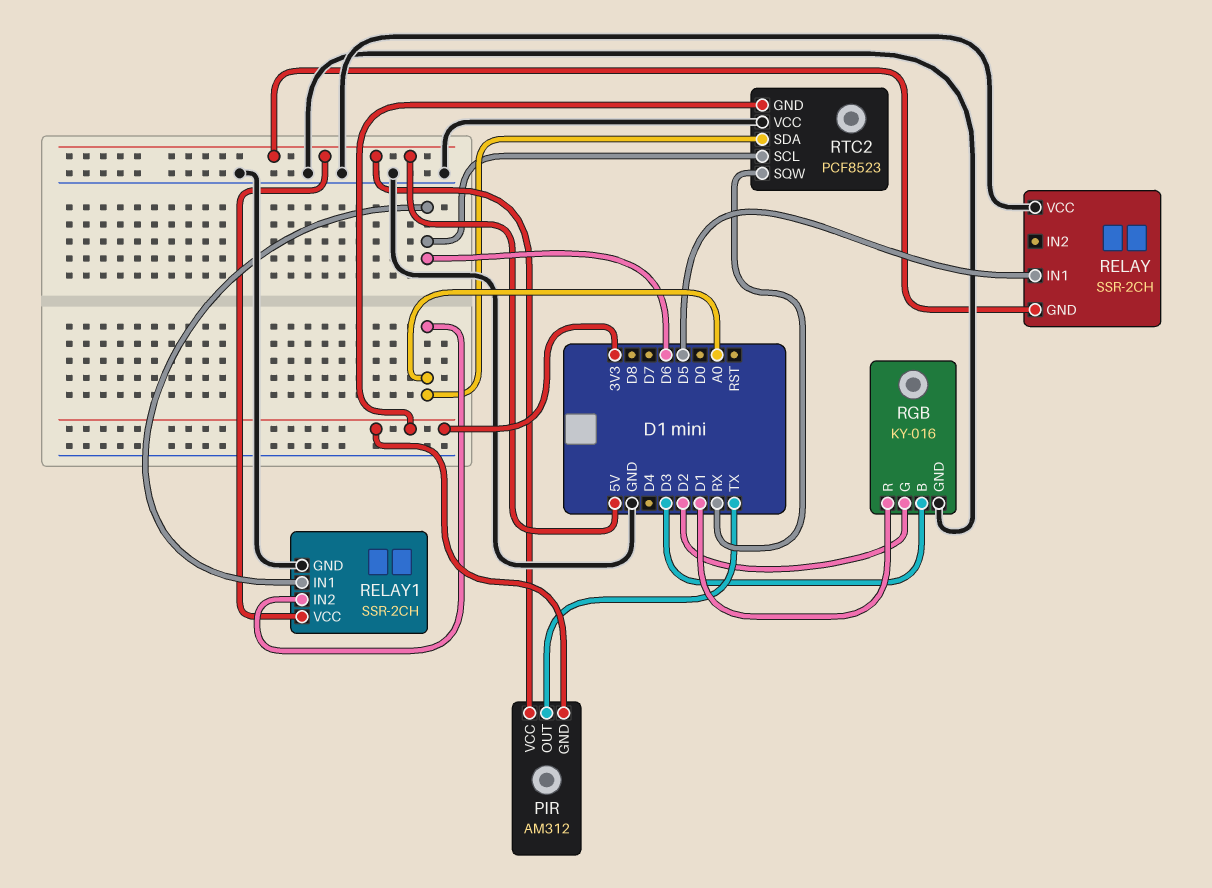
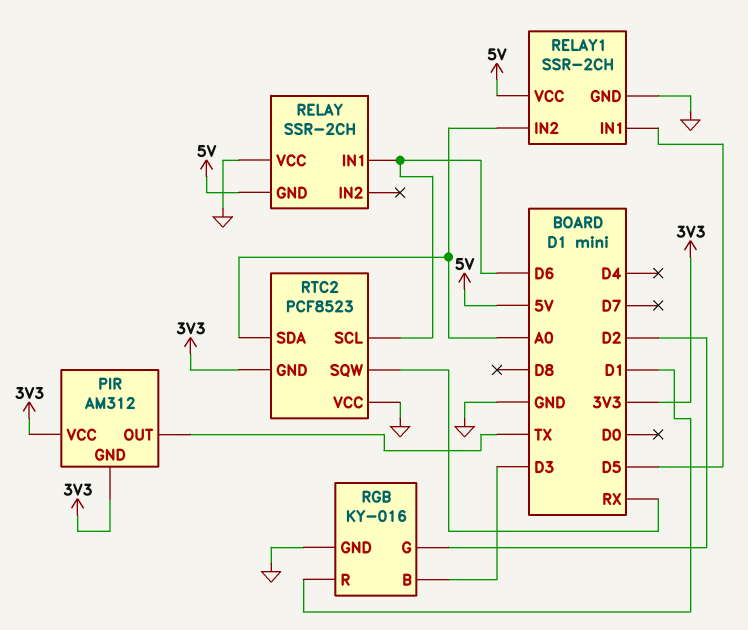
PIR pin VCC: 5V -> 3V3
RELAY pin IN1: D5 -> D6
RELAY1 pin IN1: D6 -> D5

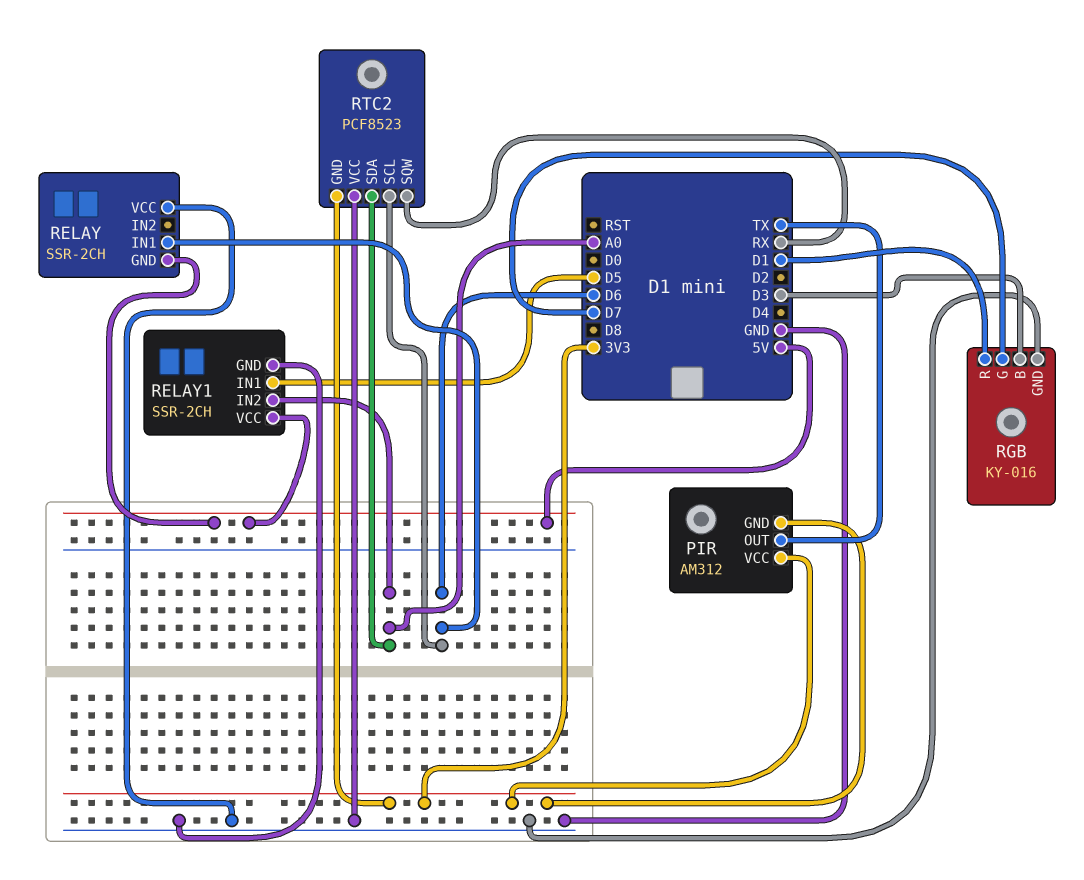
RGB pin G: D2 -> D7

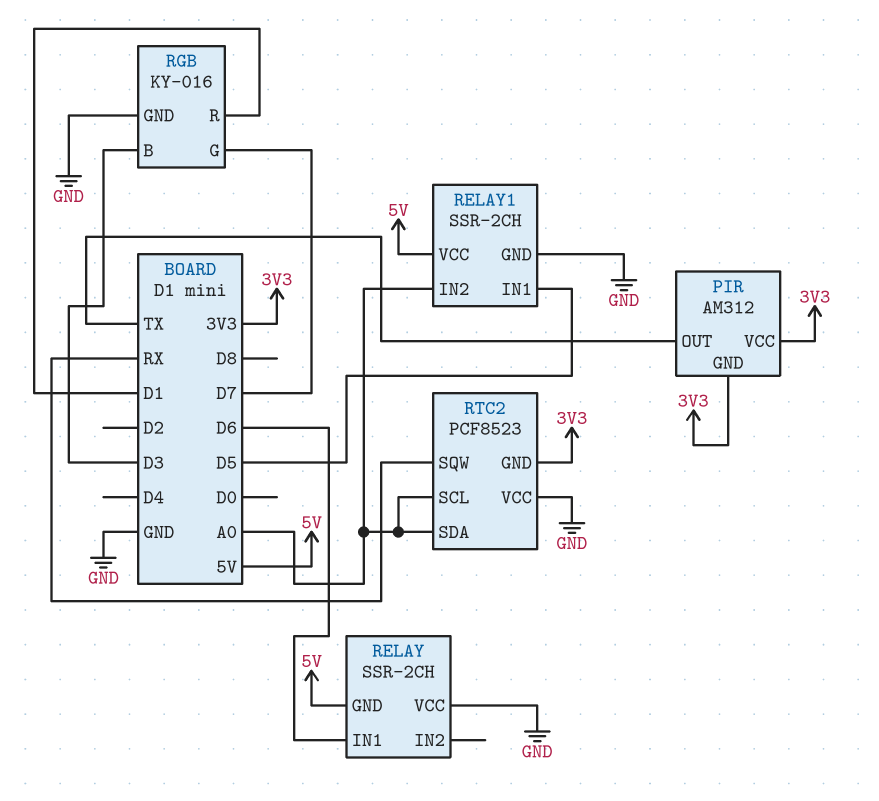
RTC2 pin SCL: D6 -> A0

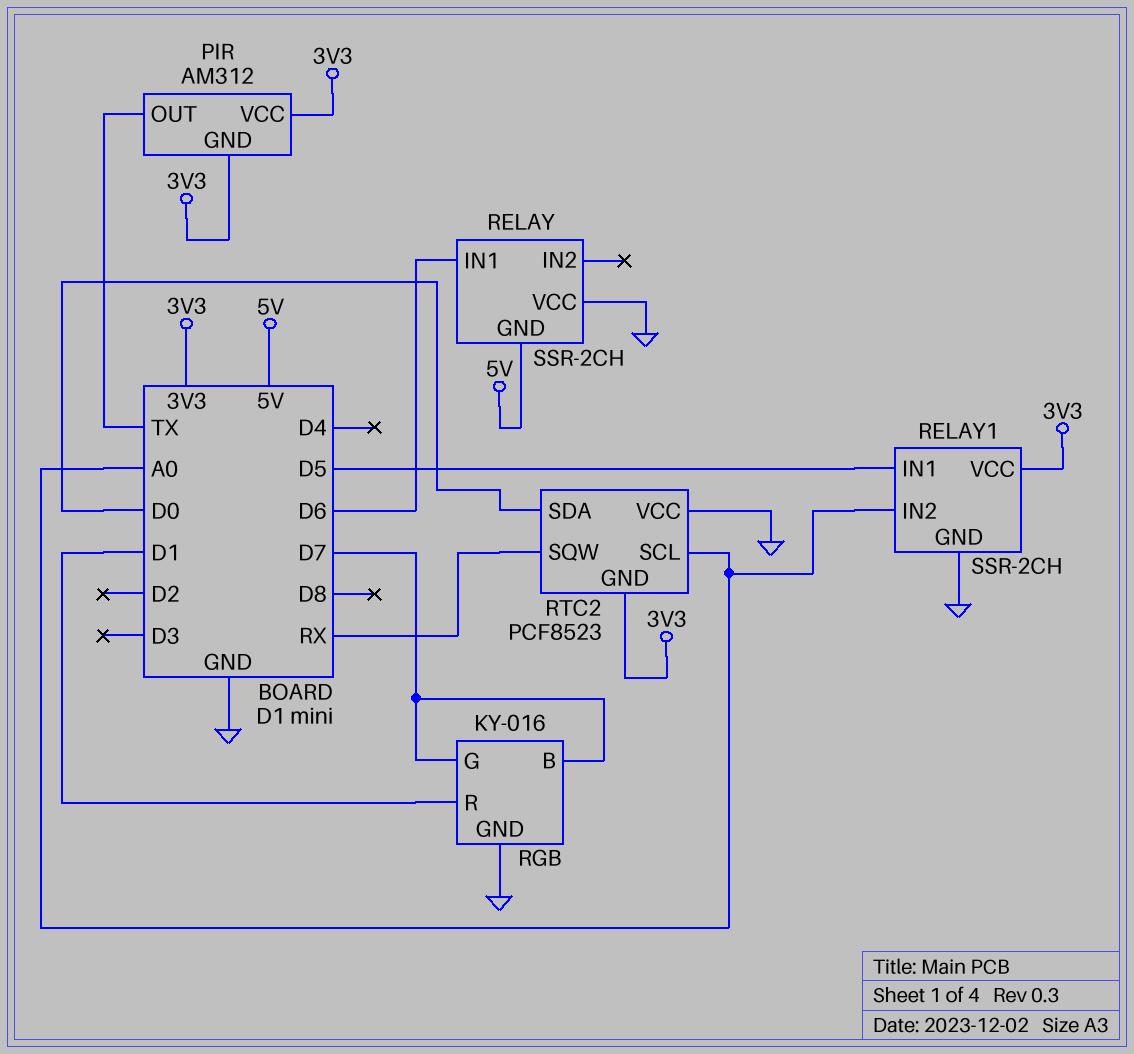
RELAY1 pin VCC: 5V -> 3V3
RGB pin B: D3 -> D7
RTC2 pin SDA: A0 -> D0

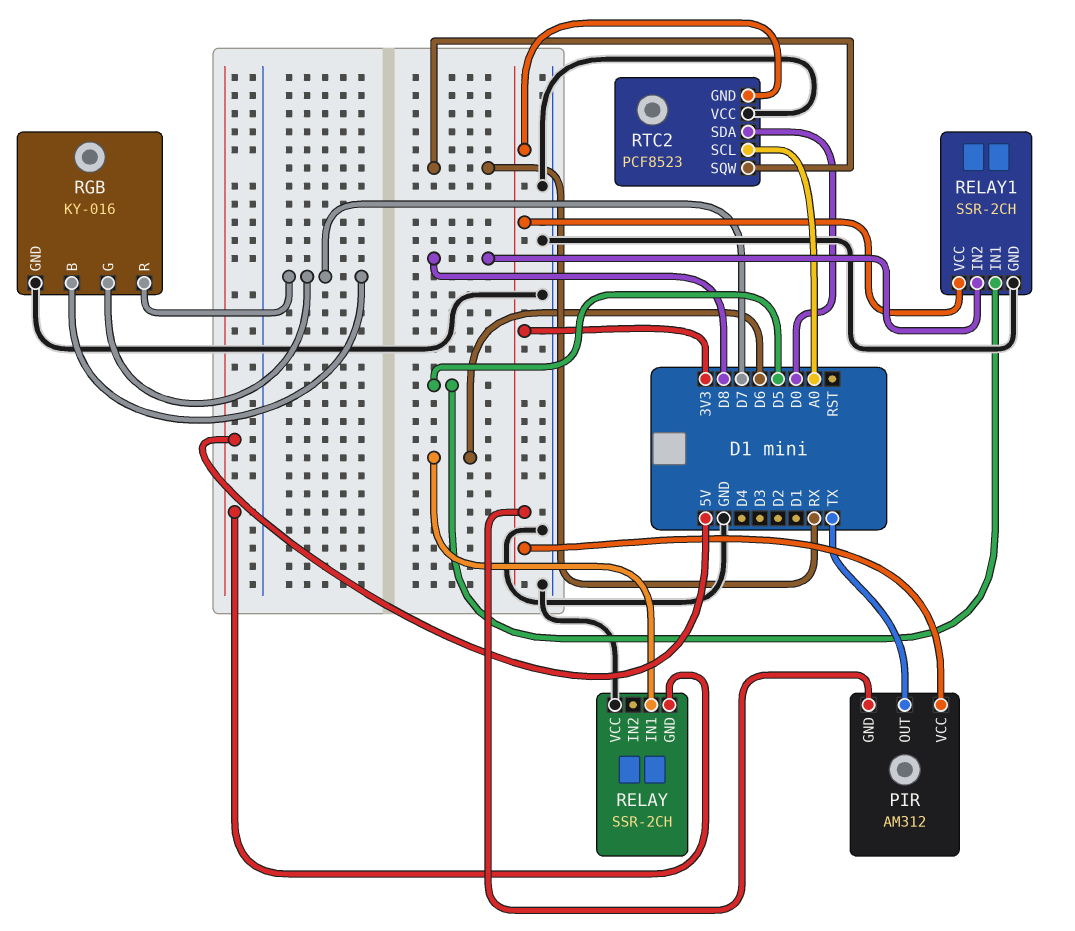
RELAY1 pin IN2: A0 -> D8
RGB pin R: D1 -> D7

